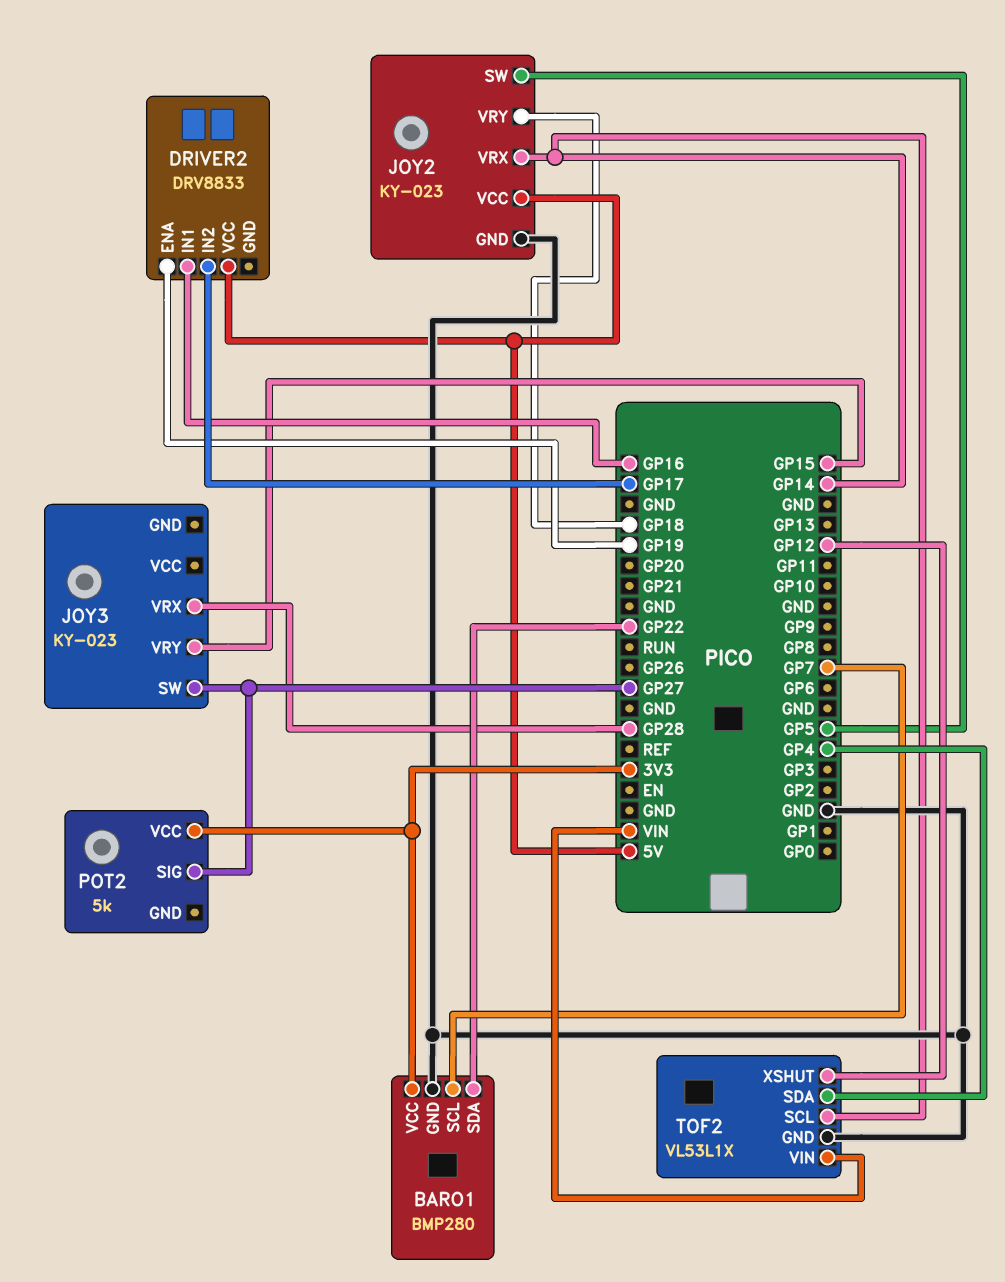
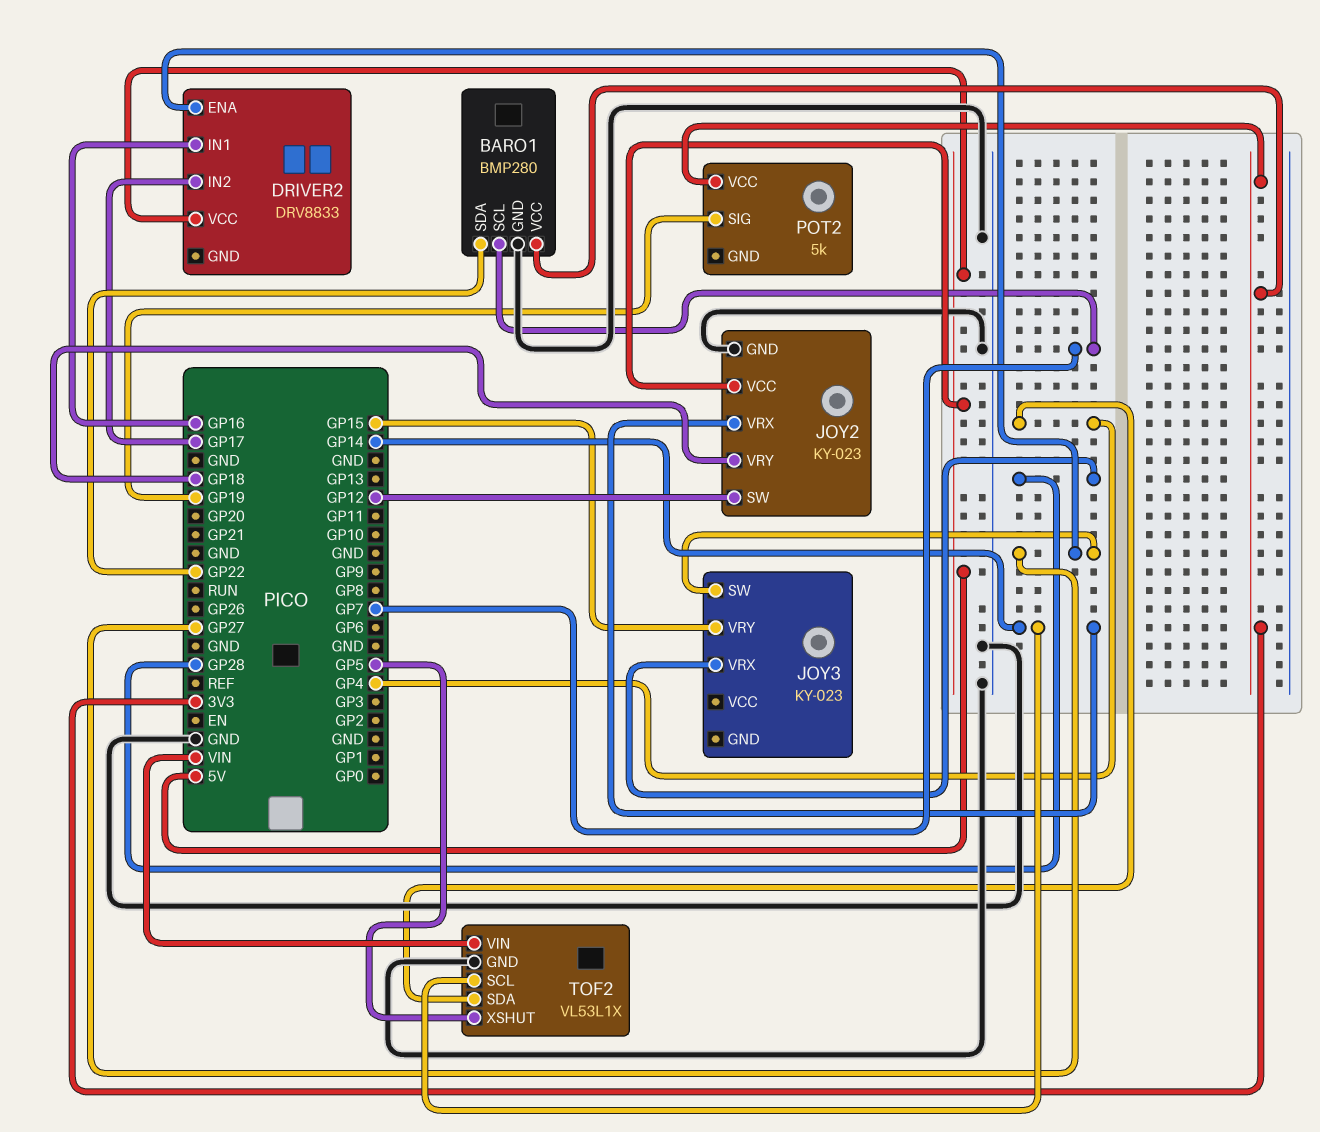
DRIVER2 pin ENA: GP19 -> GP27
JOY2 pin SW: GP5 -> GP12
POT2 pin SIG: GP27 -> GP19
TOF2 pin XSHUT: GP12 -> GP5

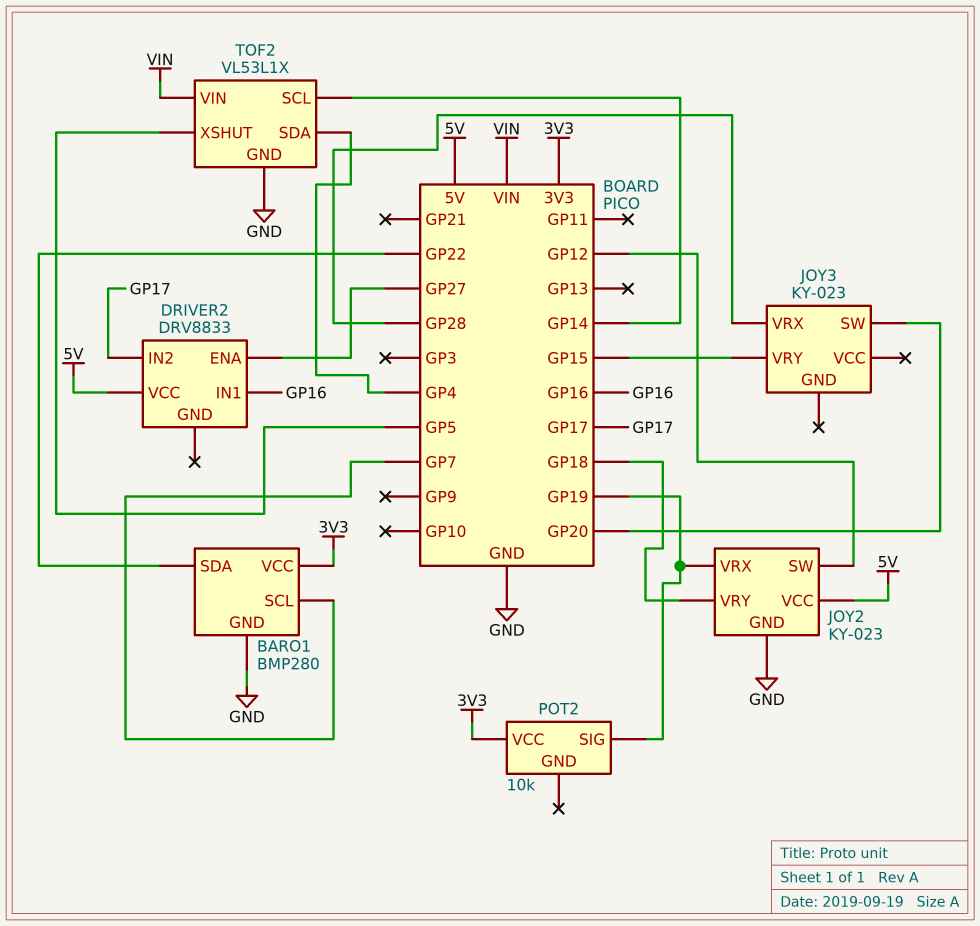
JOY2 pin VRX: GP14 -> GP19
JOY3 pin SW: GP27 -> GP20
POT2: 5k -> 10k

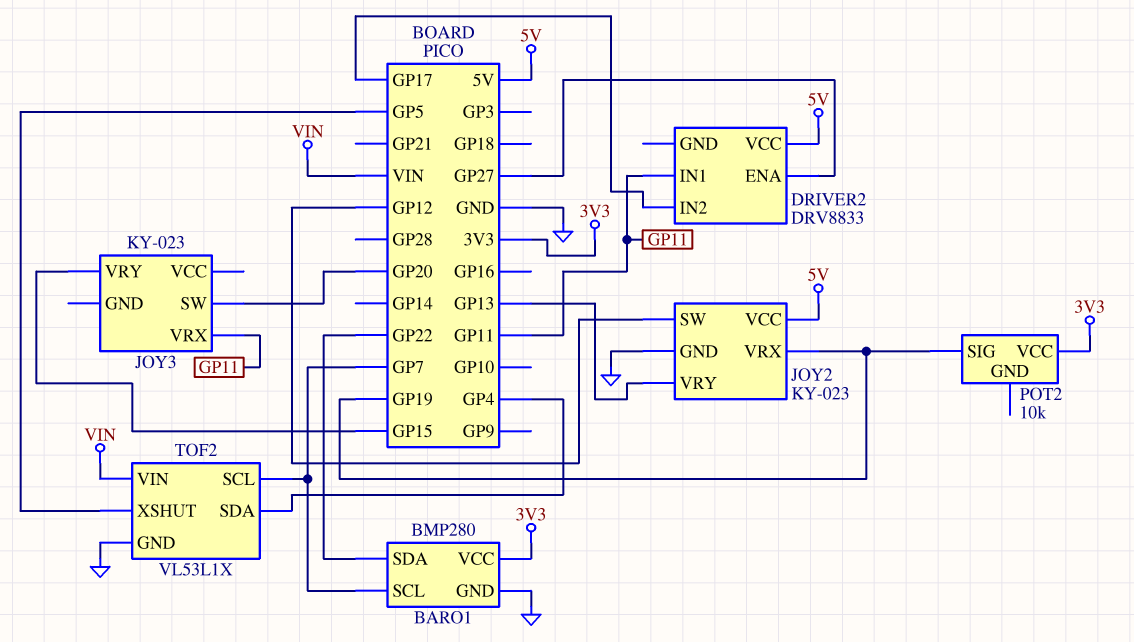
DRIVER2 pin IN1: GP16 -> GP11
JOY2 pin VRY: GP18 -> GP13
JOY3 pin VRX: GP28 -> GP11
TOF2 pin SCL: GP14 -> GP7

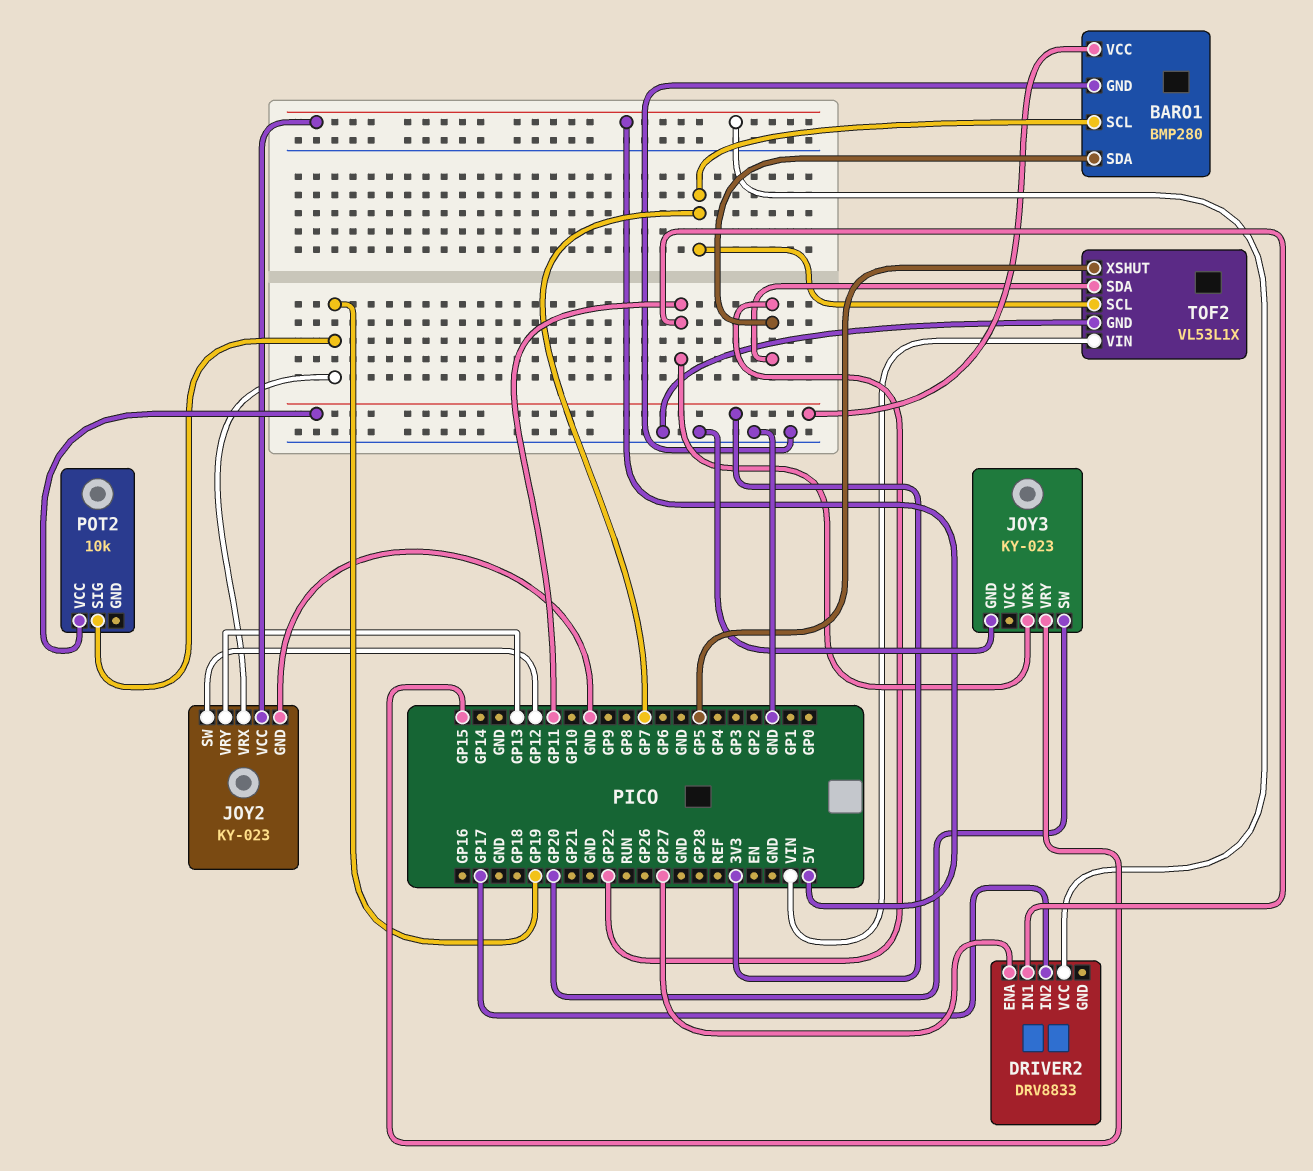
JOY3 pin GND: none -> GND
TOF2 pin SDA: GP4 -> GP22

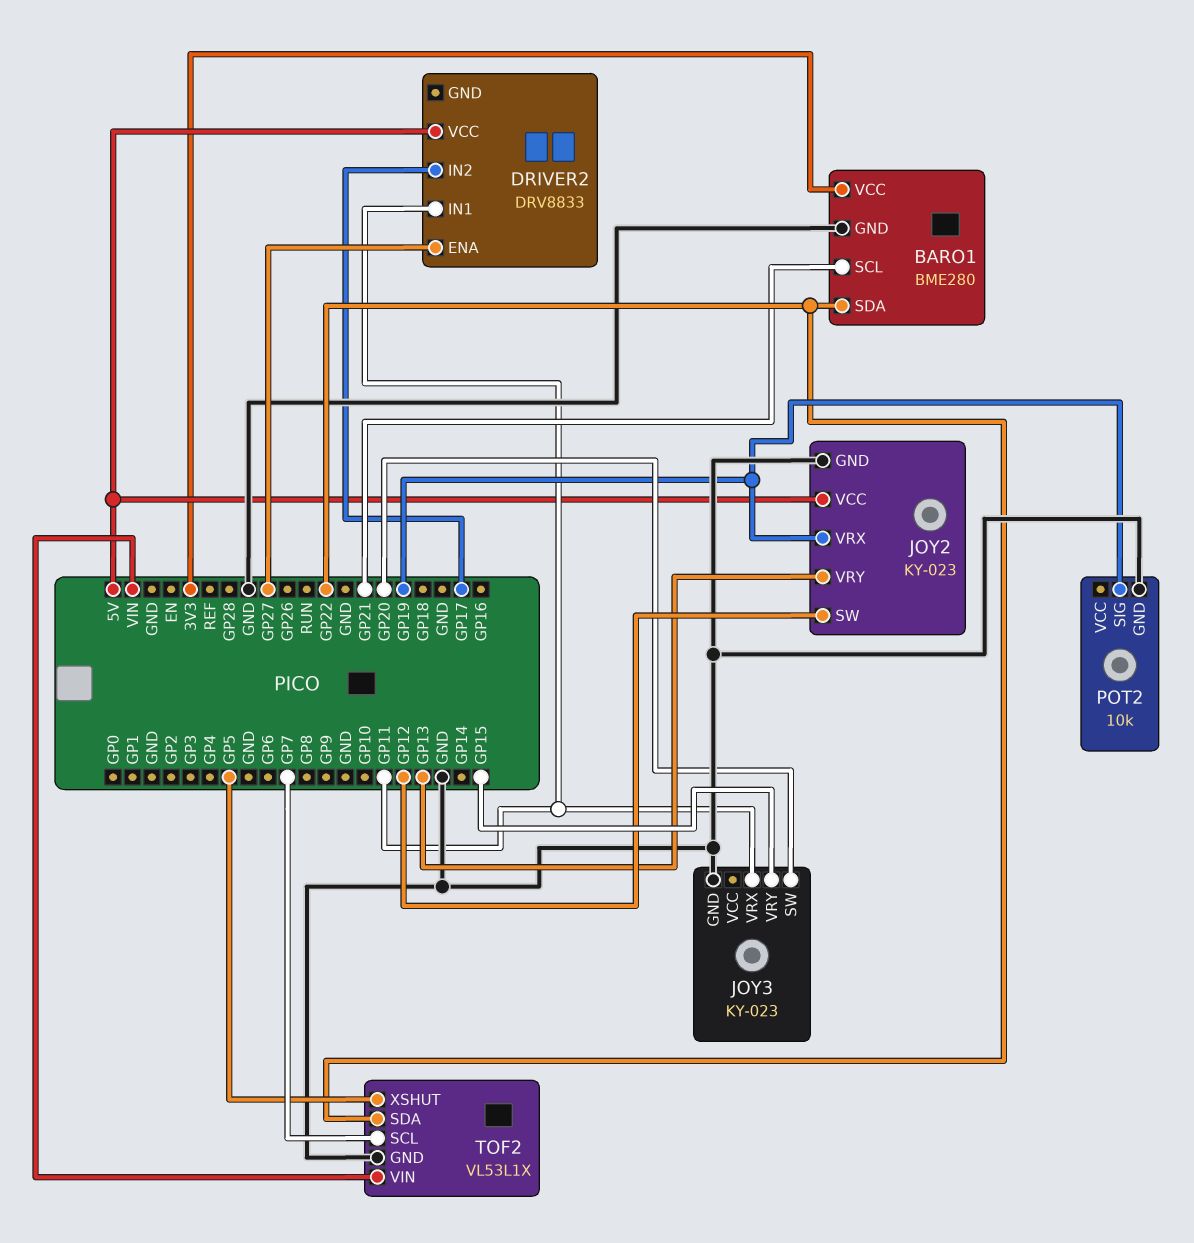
BARO1: BMP280 -> BME280
BARO1 pin SCL: GP7 -> GP21
POT2 pin GND: none -> GND
POT2 pin VCC: 3V3 -> none

